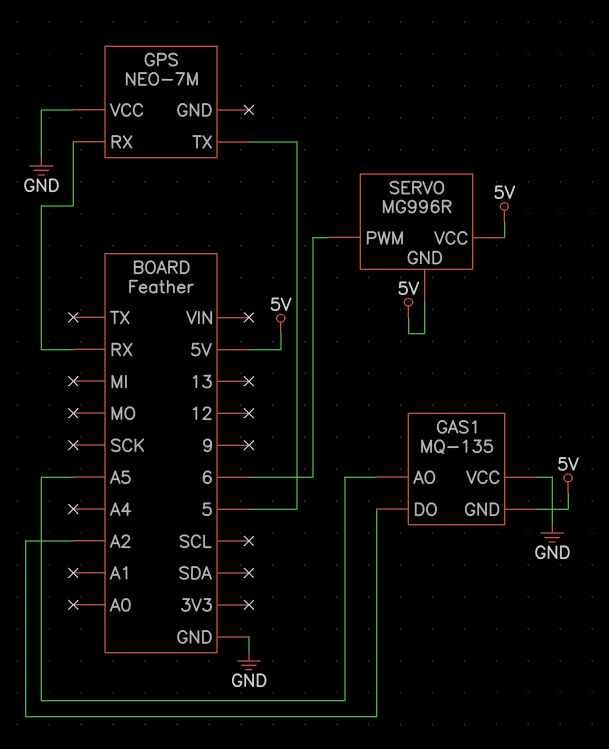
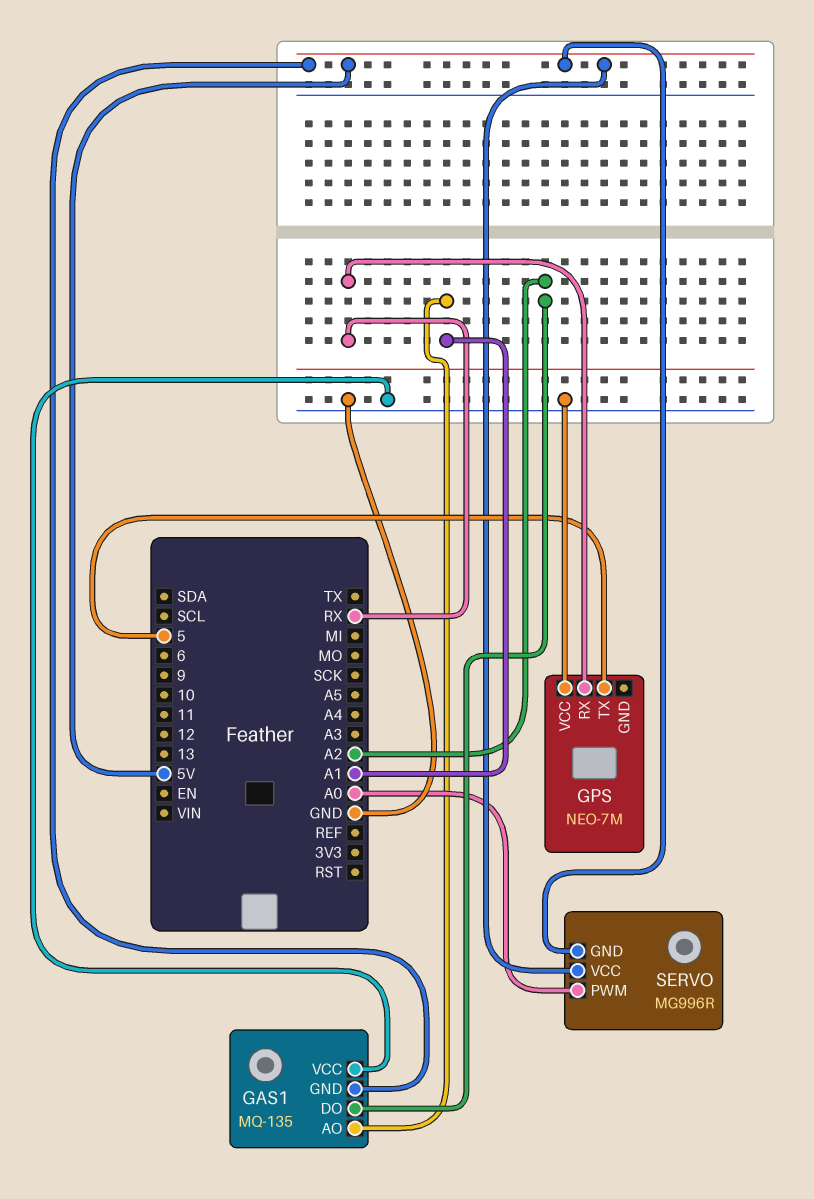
GAS1 pin AO: A5 -> A1
SERVO pin PWM: 6 -> A0

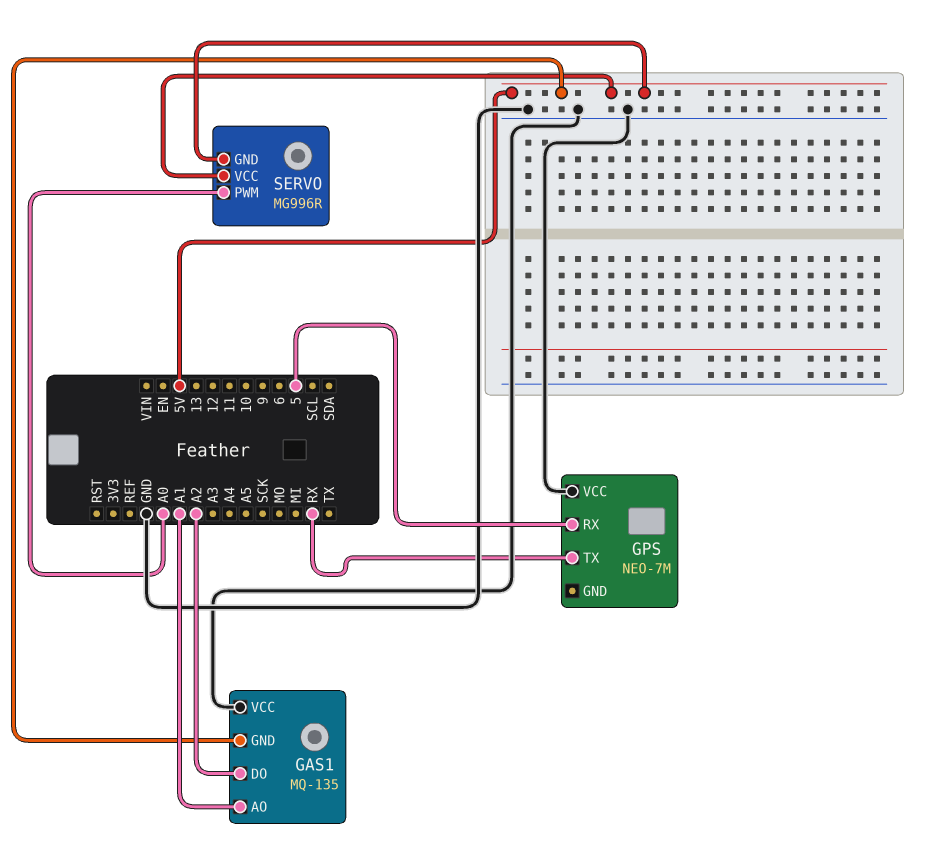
GPS pin RX: RX -> 5
GPS pin TX: 5 -> RX

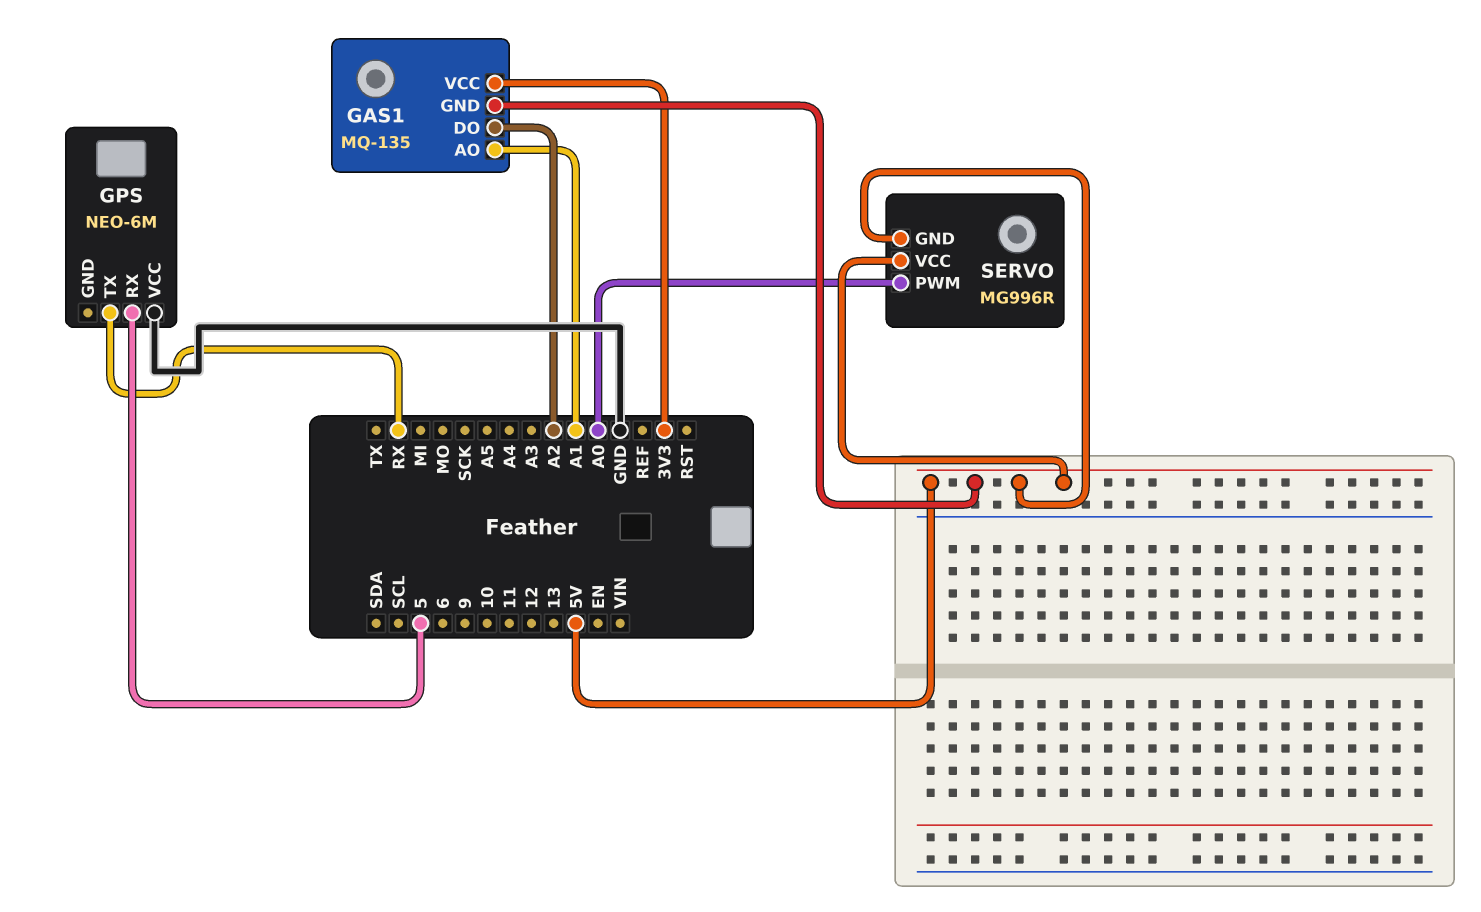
GAS1 pin VCC: GND -> 3V3
GPS: NEO-7M -> NEO-6M

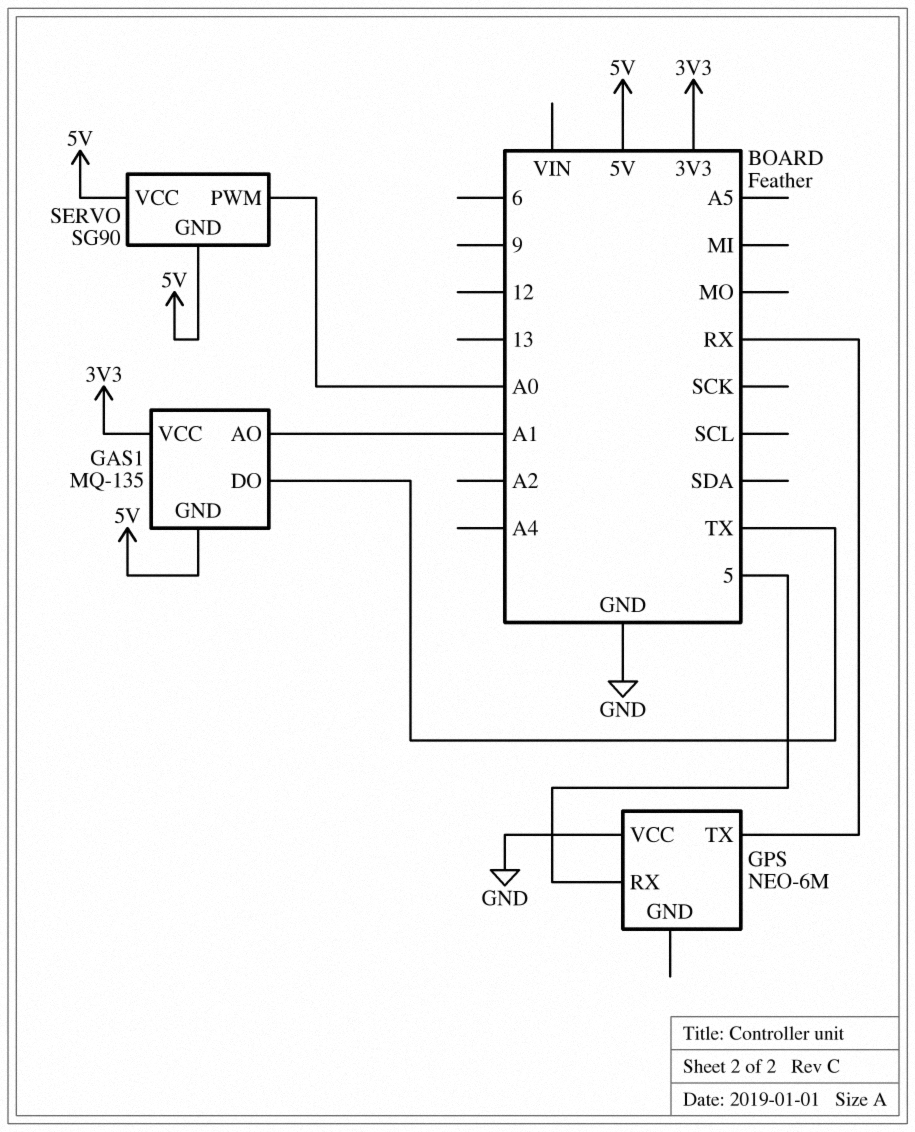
GAS1 pin DO: A2 -> TX
SERVO: MG996R -> SG90

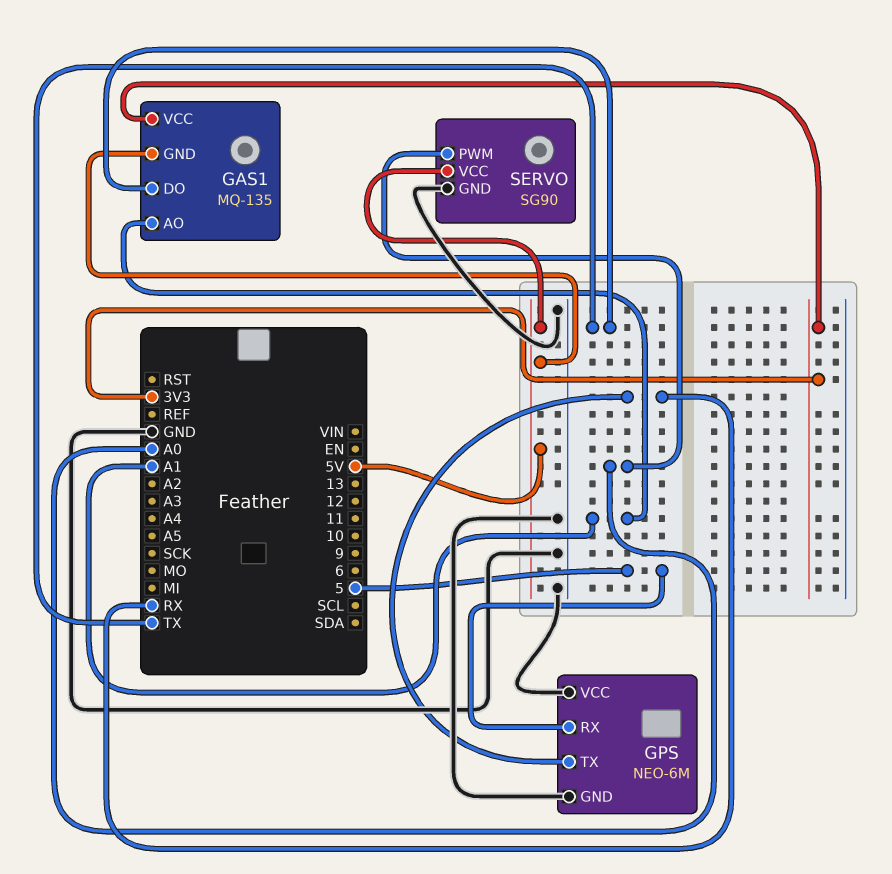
GPS pin GND: none -> GND
SERVO pin GND: 5V -> GND

